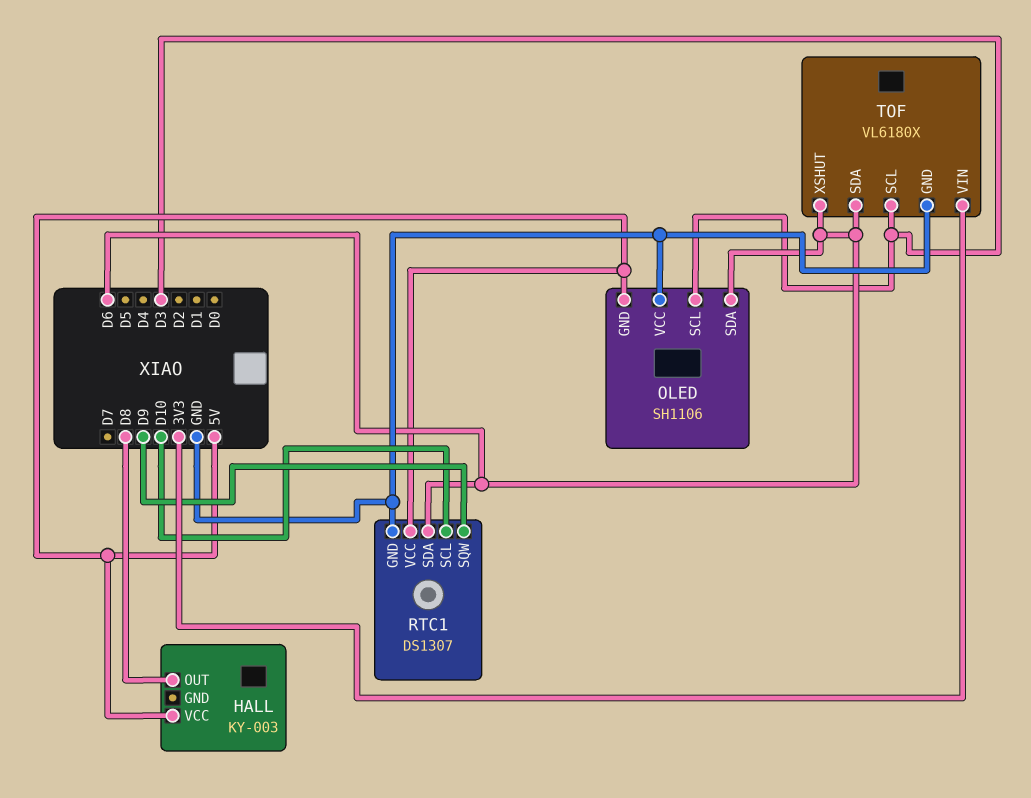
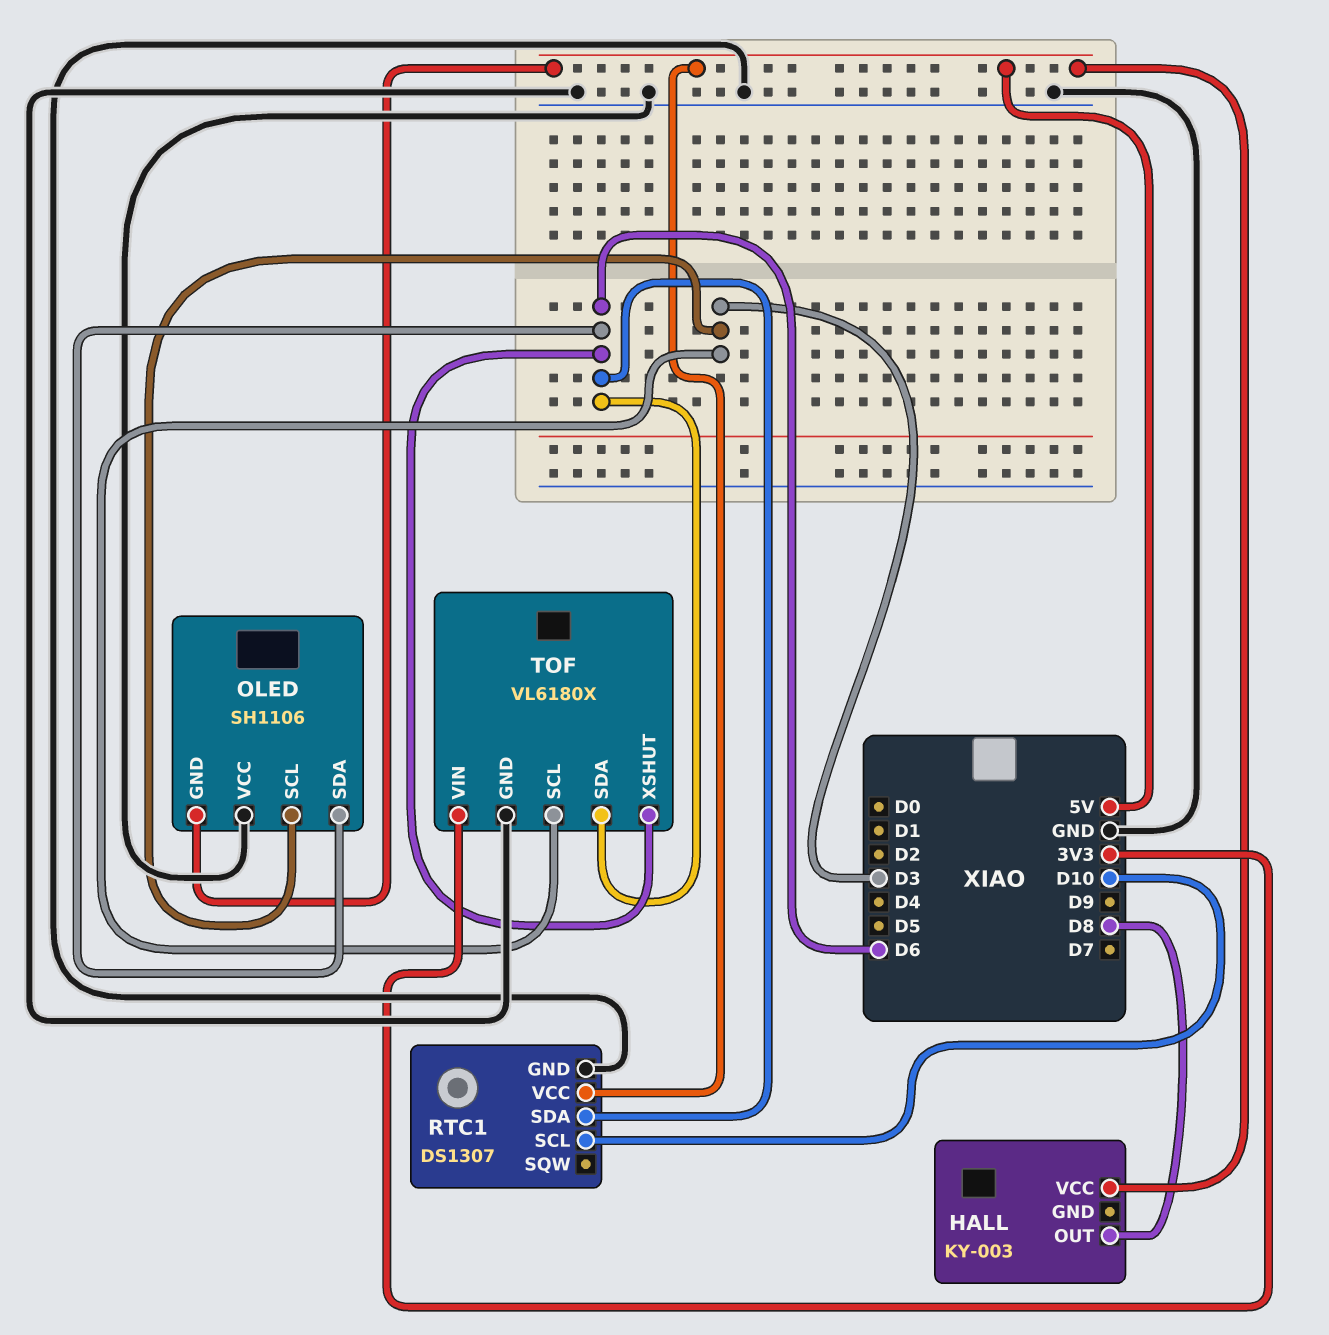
RTC1 pin SQW: D9 -> none

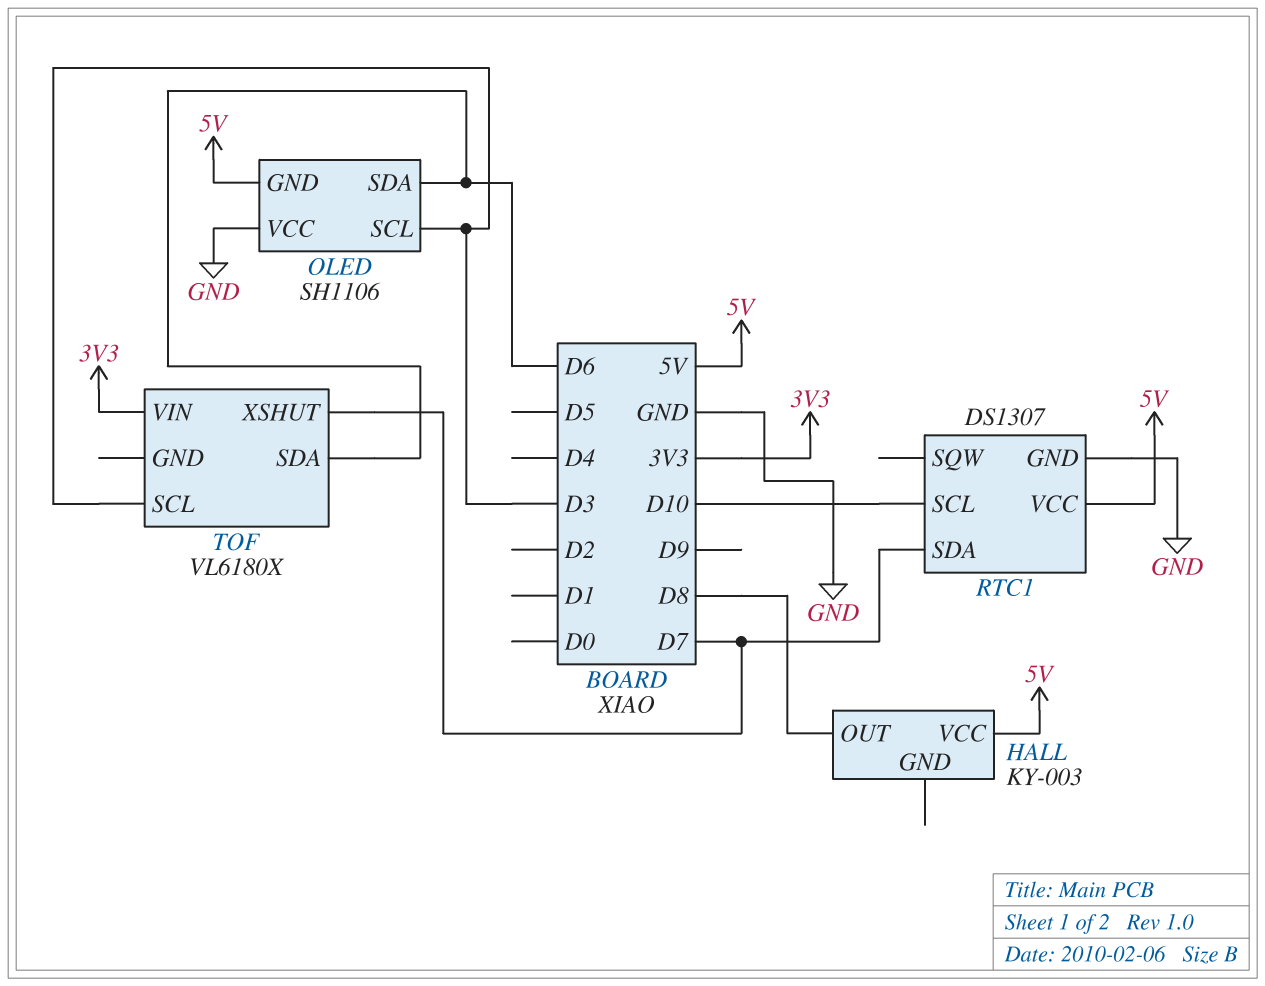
RTC1 pin SDA: D6 -> D7
TOF pin GND: GND -> none
TOF pin XSHUT: D6 -> D7

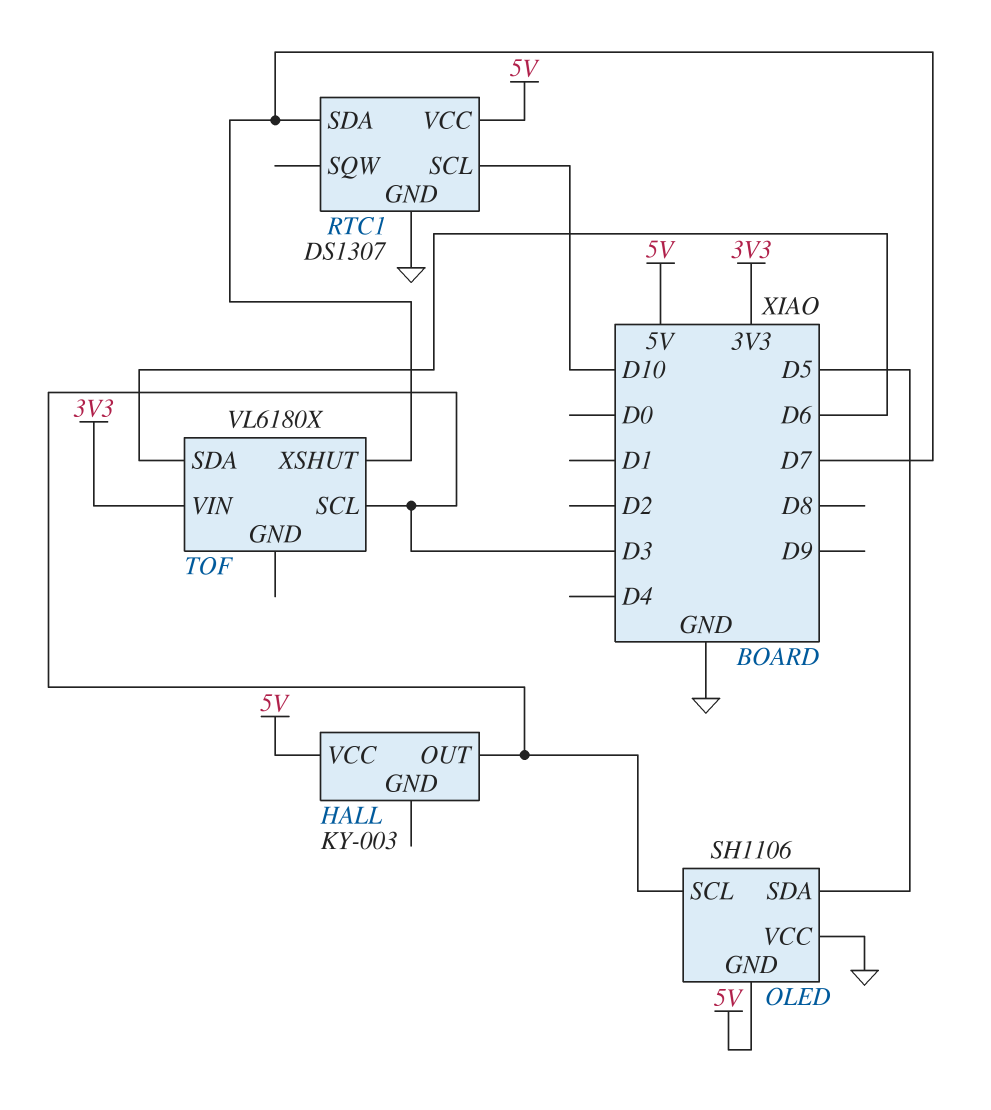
HALL pin OUT: D8 -> D3
OLED pin SDA: D6 -> D5

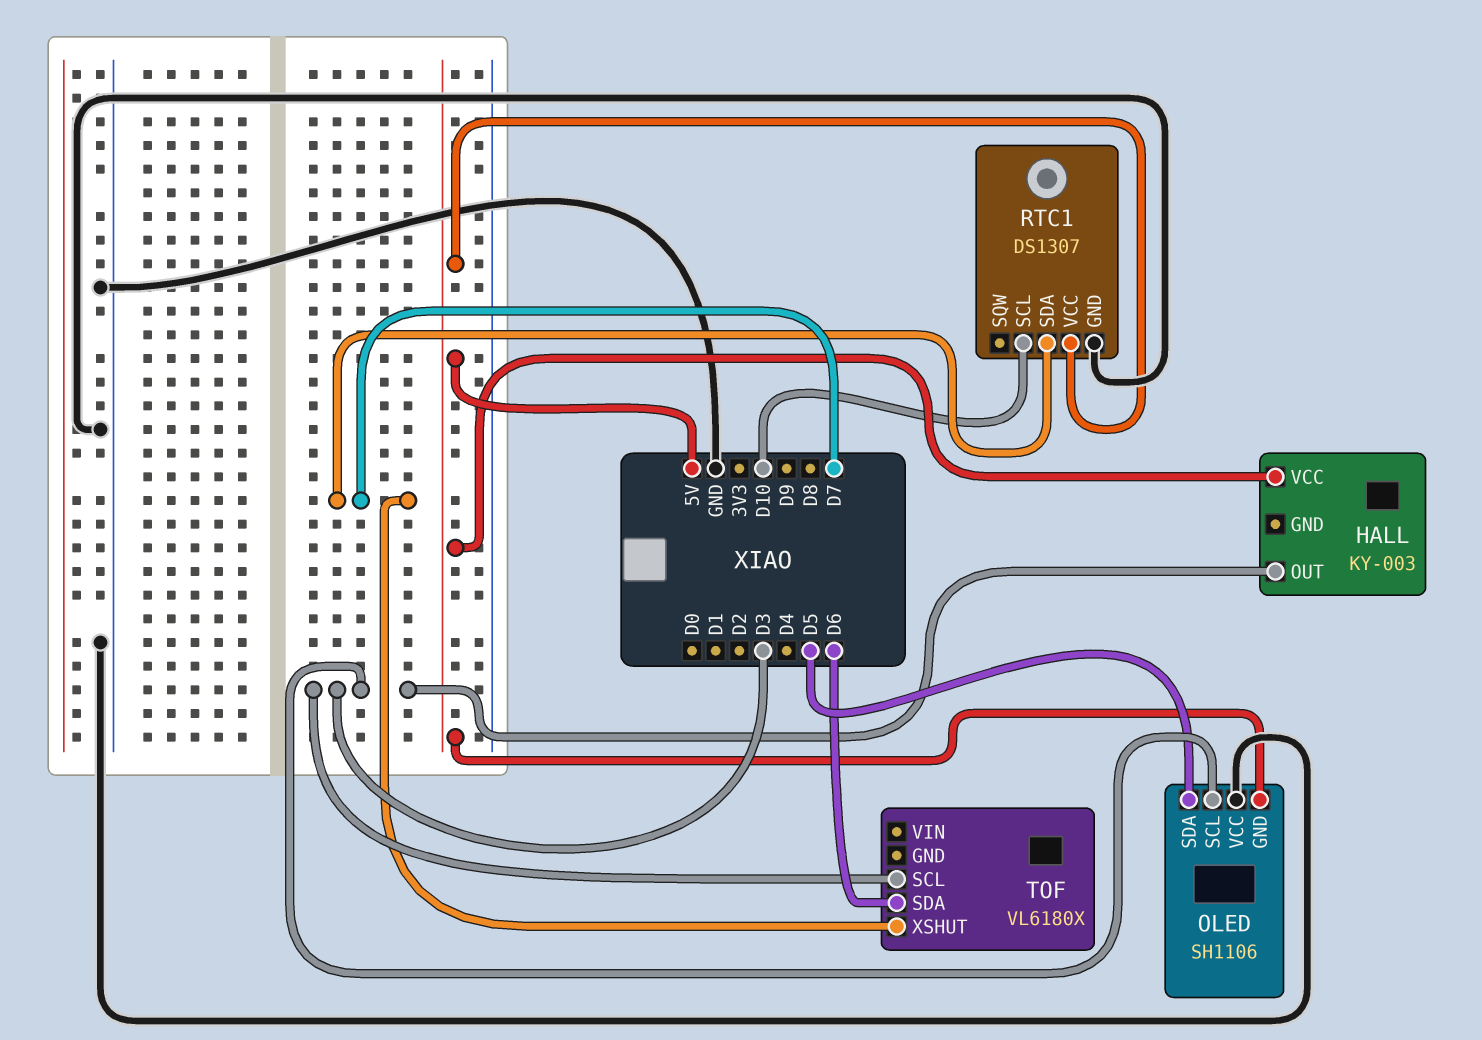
TOF pin VIN: 3V3 -> none

